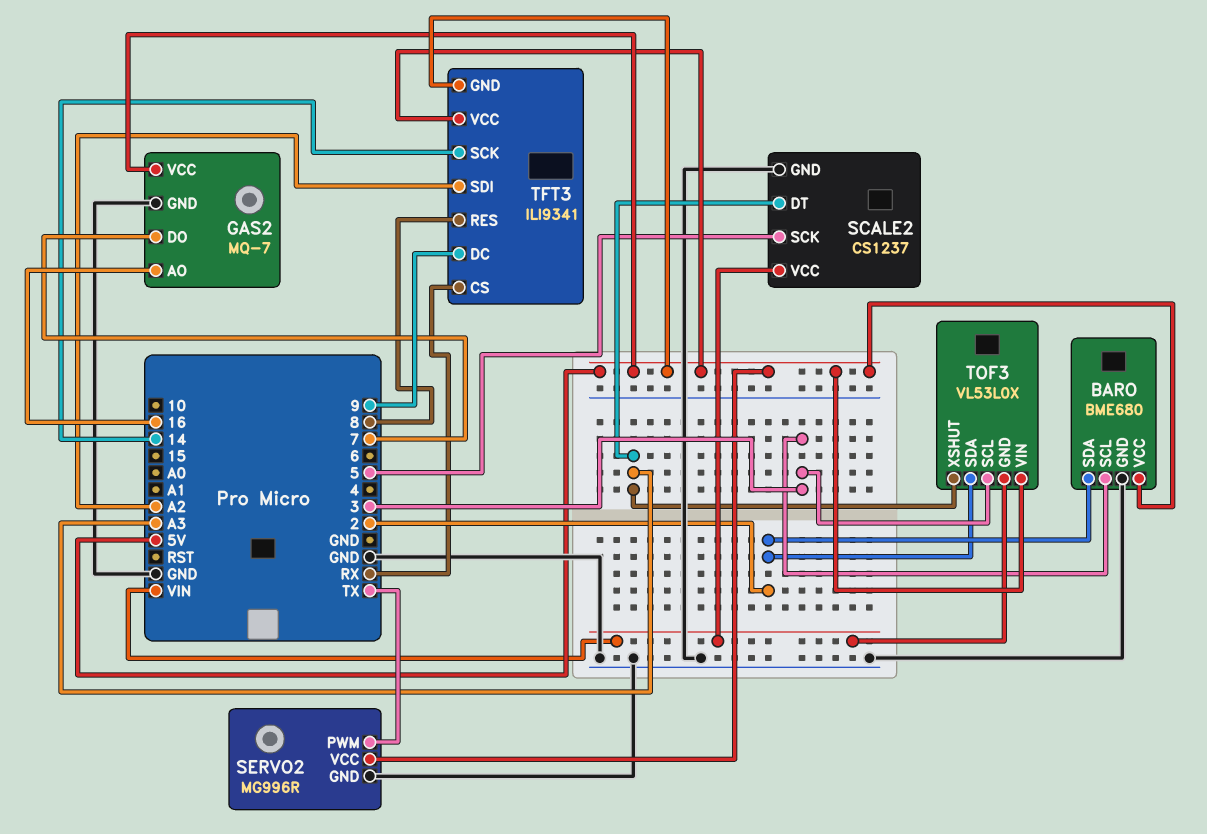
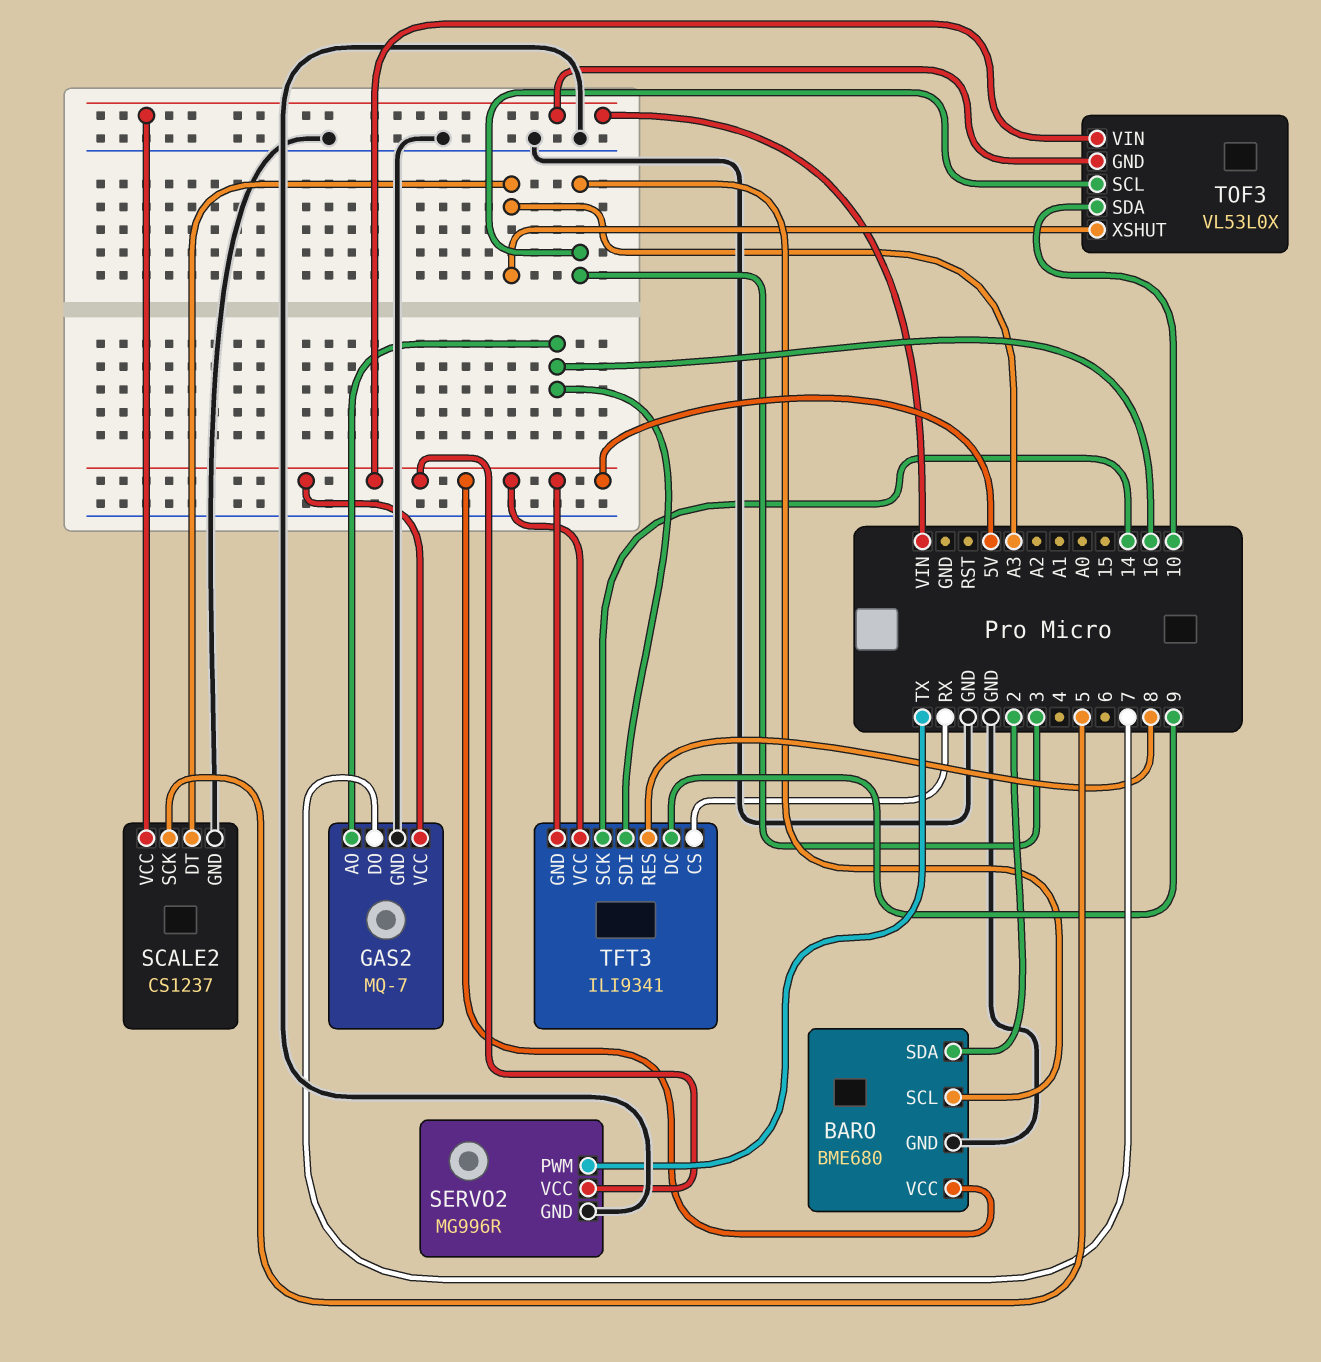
TFT3 pin SDI: A2 -> 16
TOF3 pin SDA: 2 -> 10

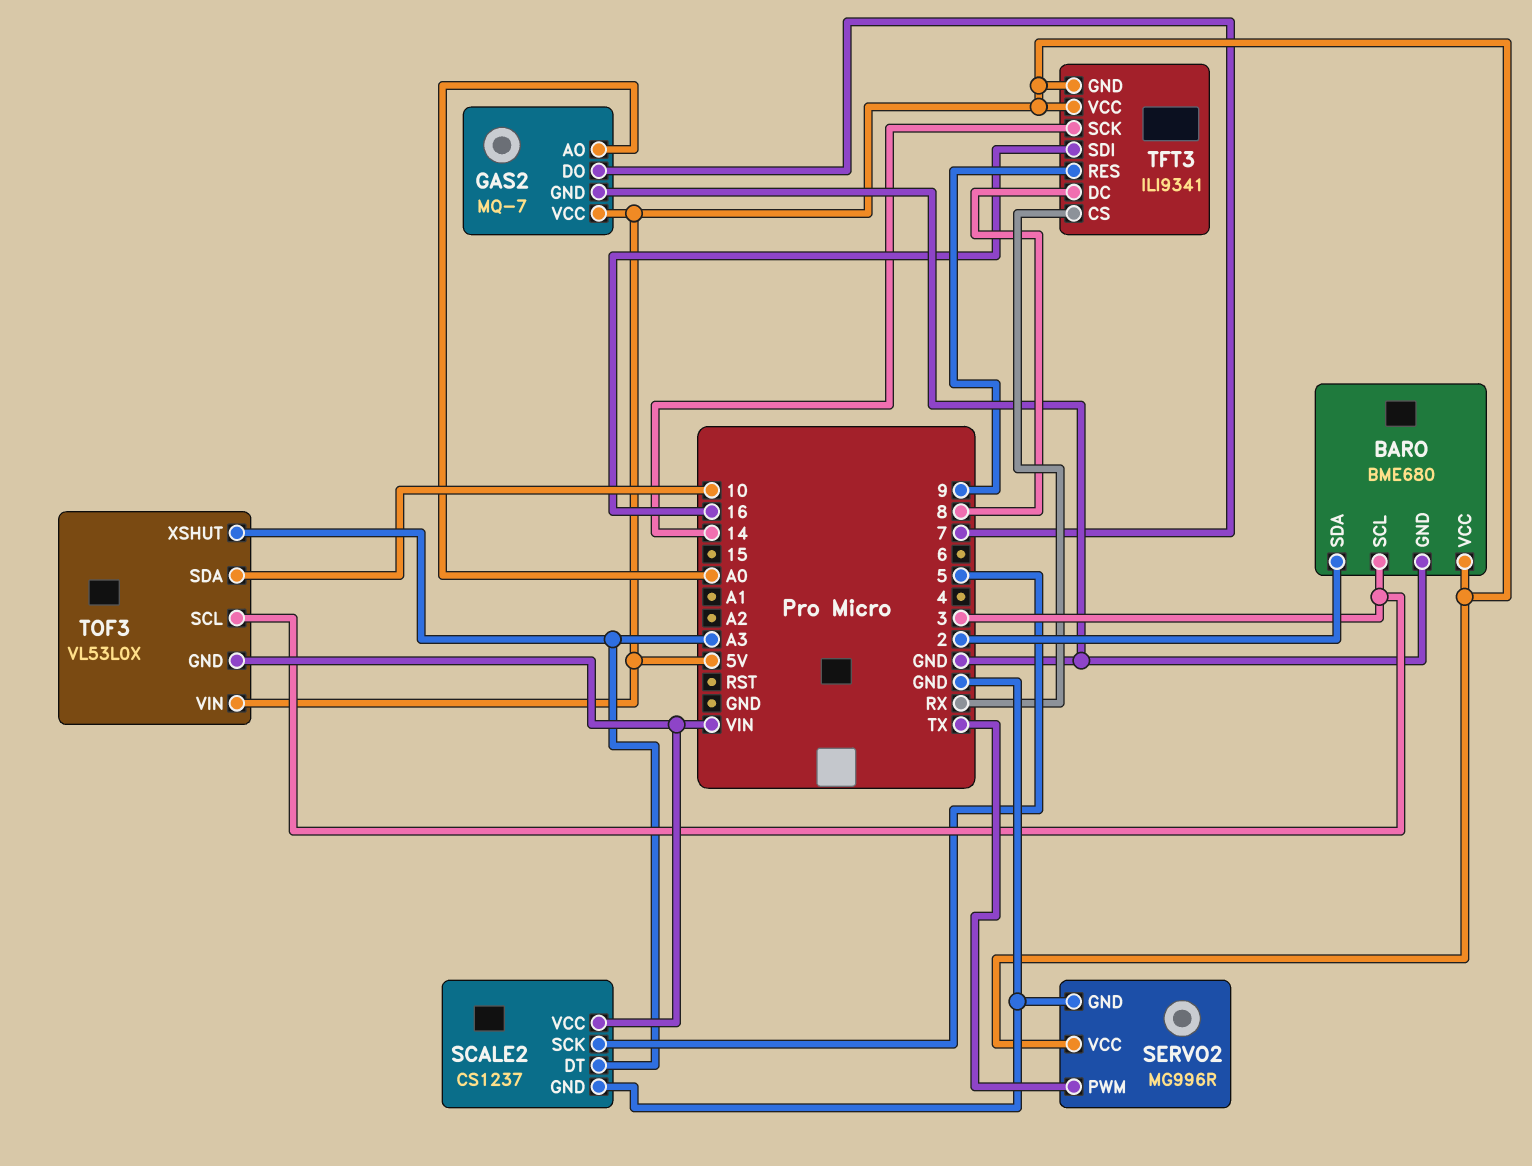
GAS2 pin AO: 16 -> A0
TFT3 pin DC: 9 -> 8
TFT3 pin RES: 8 -> 9

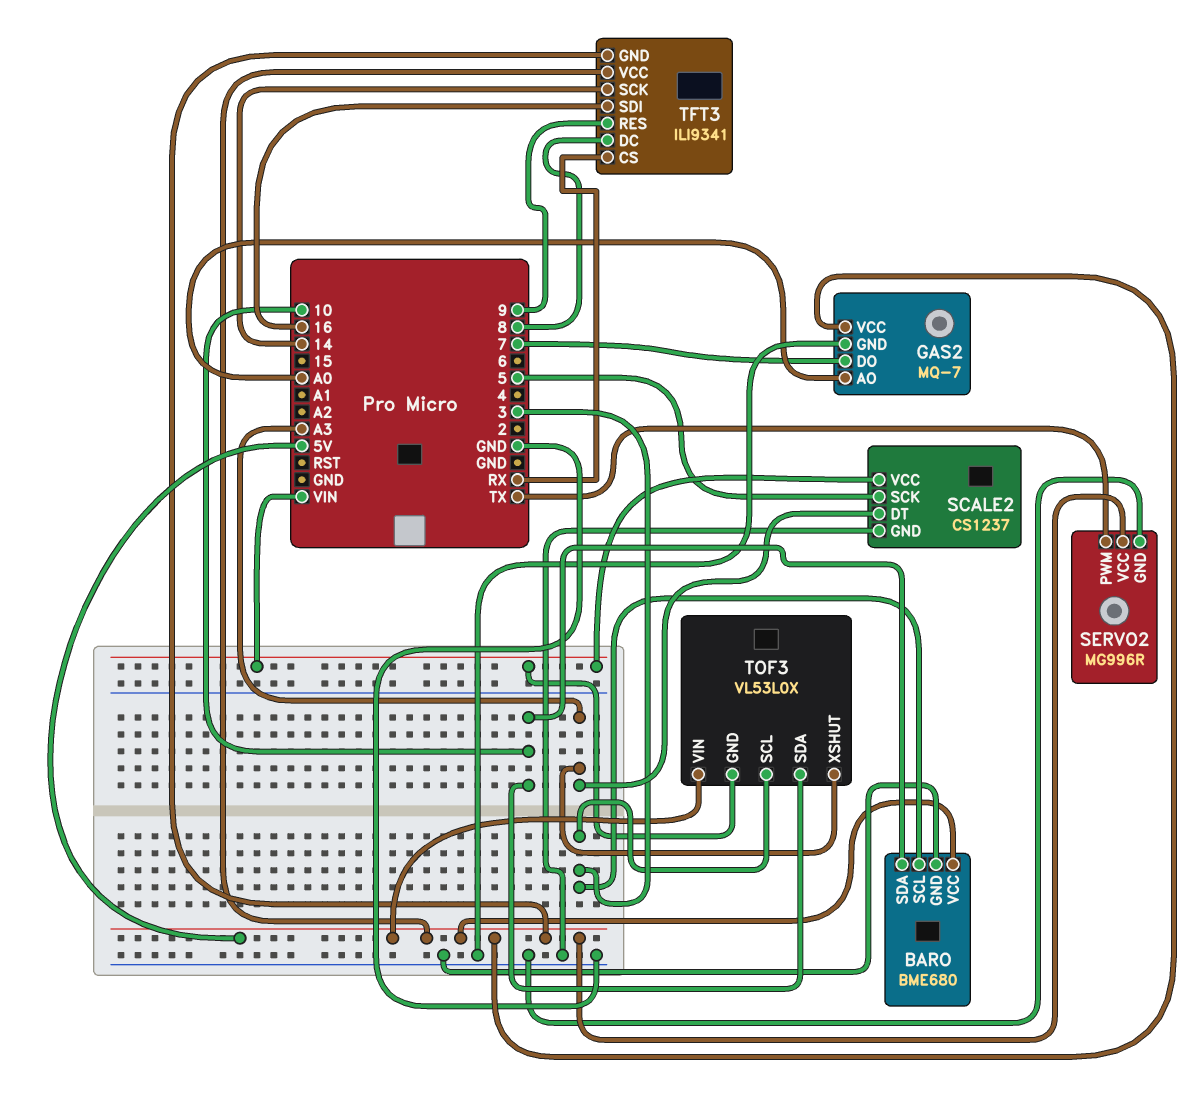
BARO pin SDA: 2 -> 10

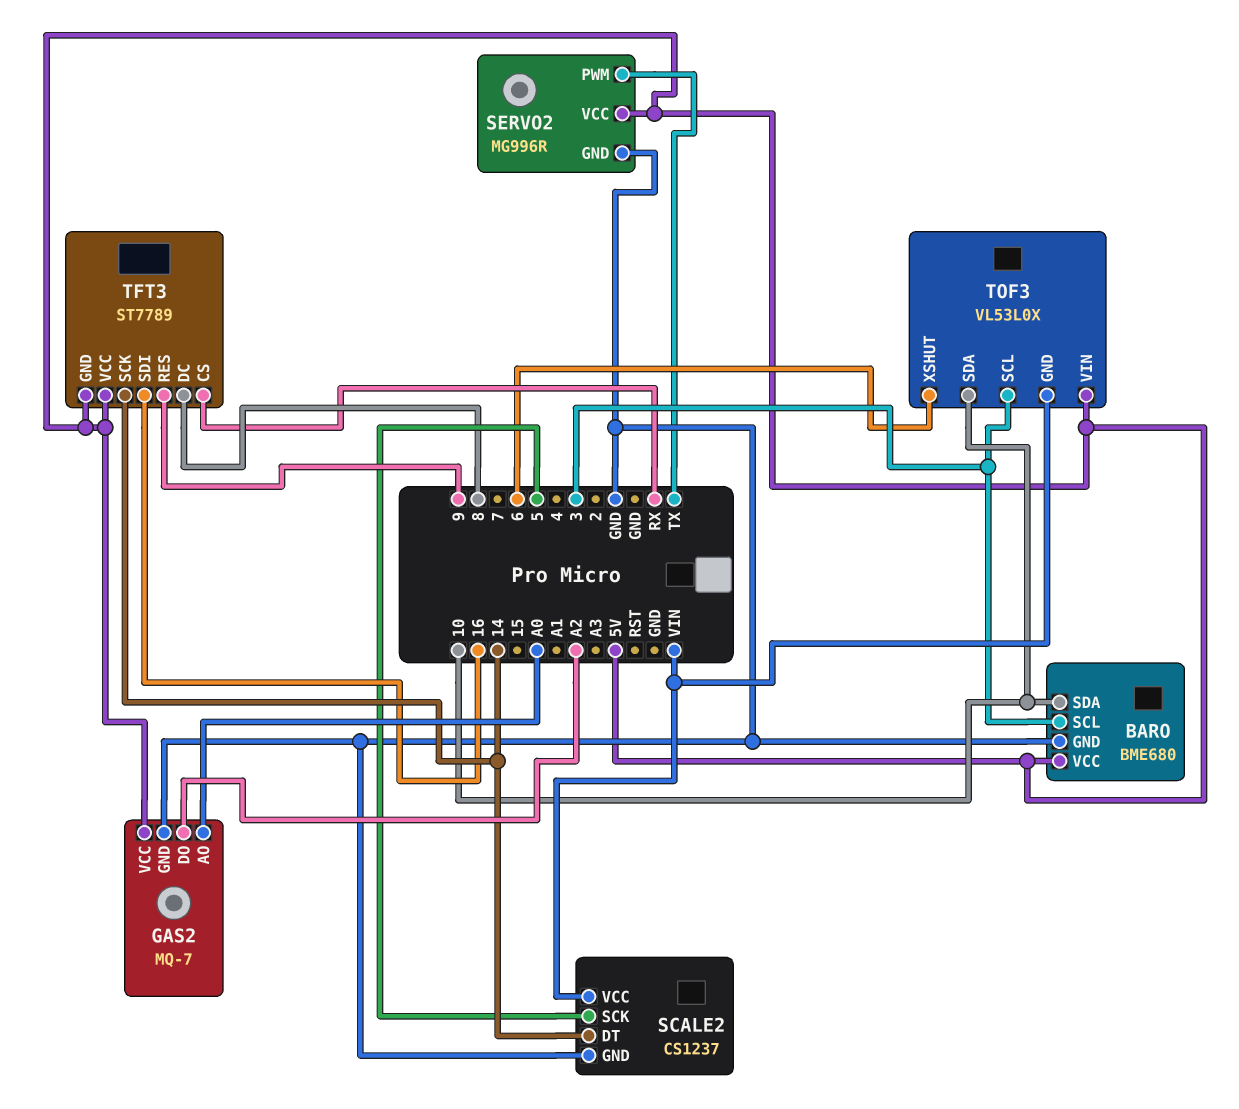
GAS2 pin DO: 7 -> A2
SCALE2 pin DT: A3 -> 14
TFT3: ILI9341 -> ST7789
TOF3 pin XSHUT: A3 -> 6

